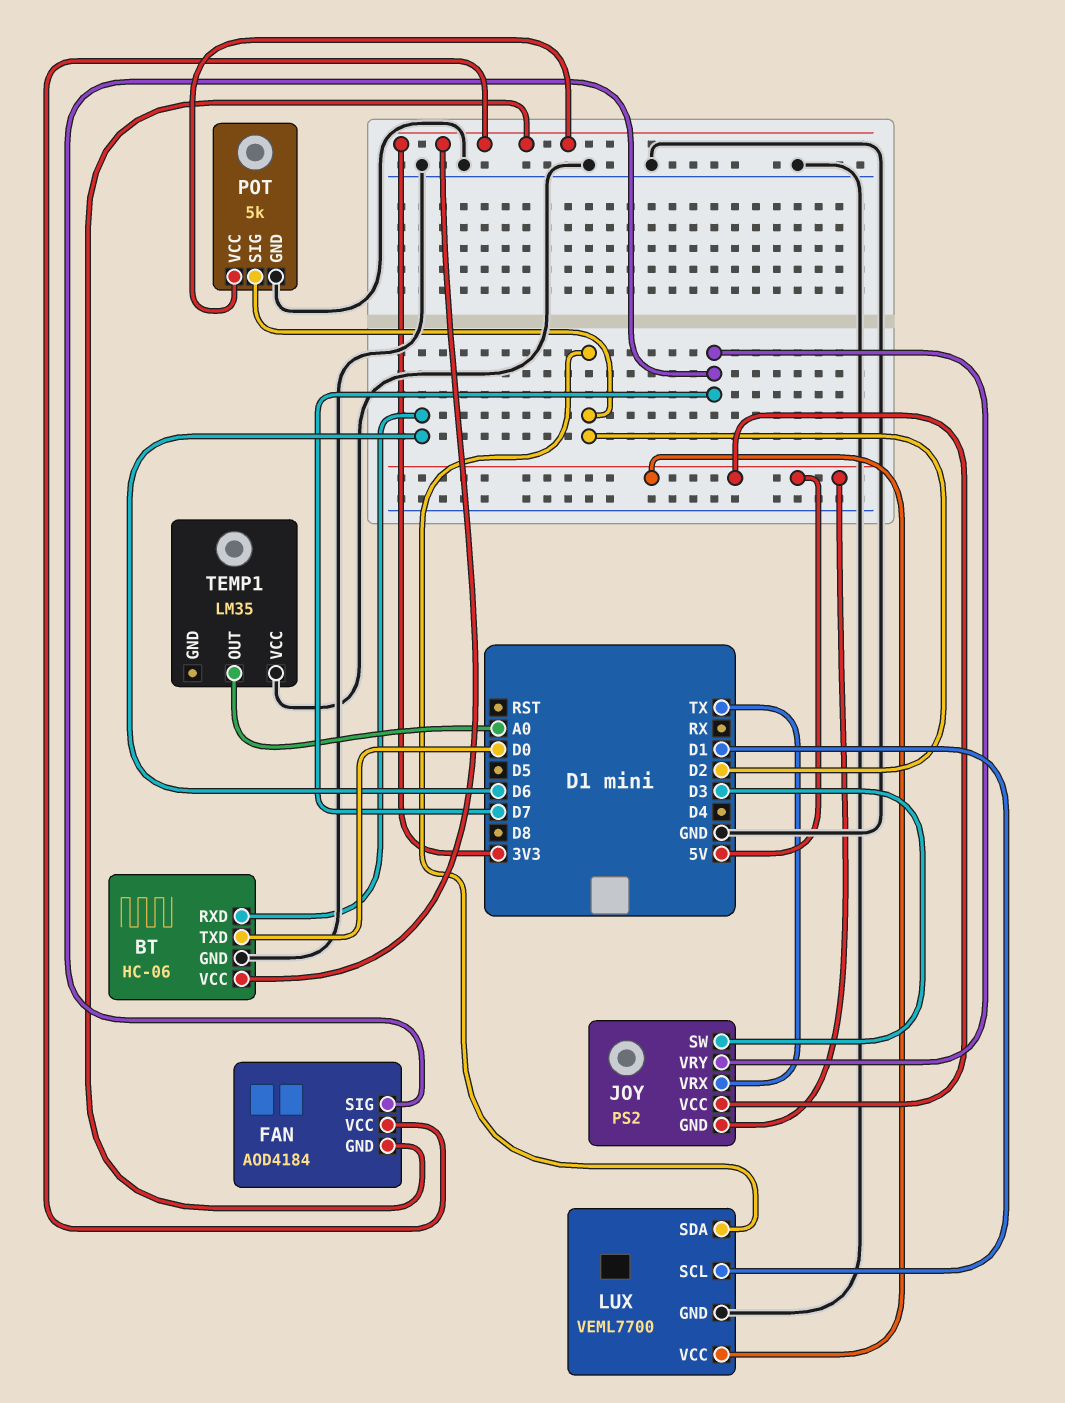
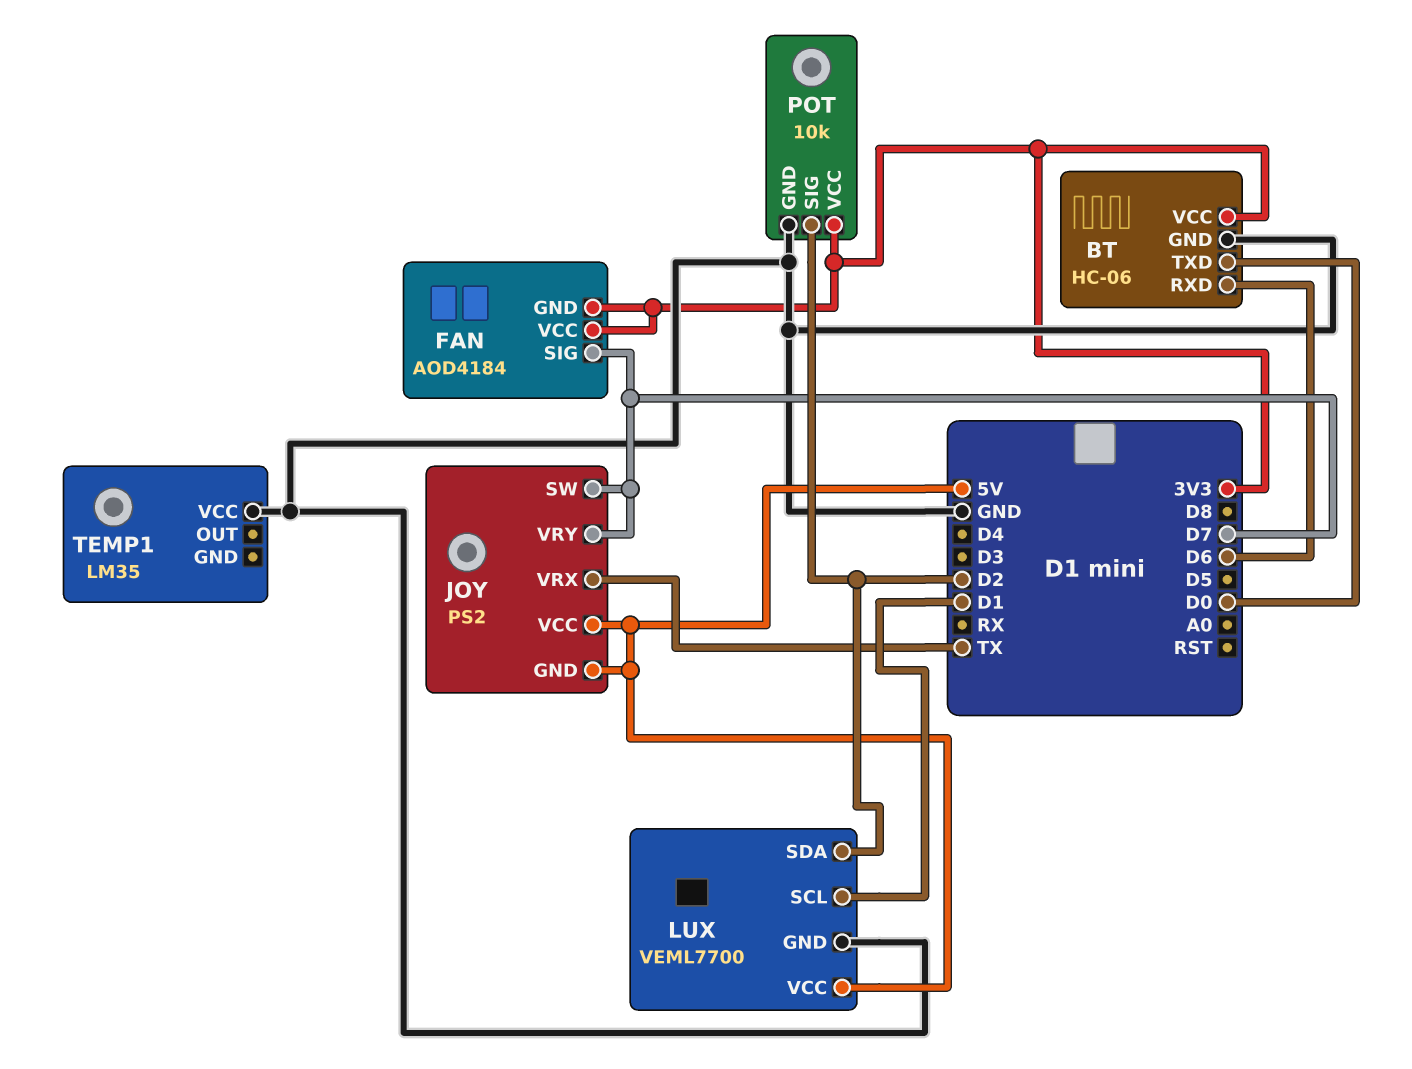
JOY pin SW: D3 -> D7
POT: 5k -> 10k
TEMP1 pin OUT: A0 -> none

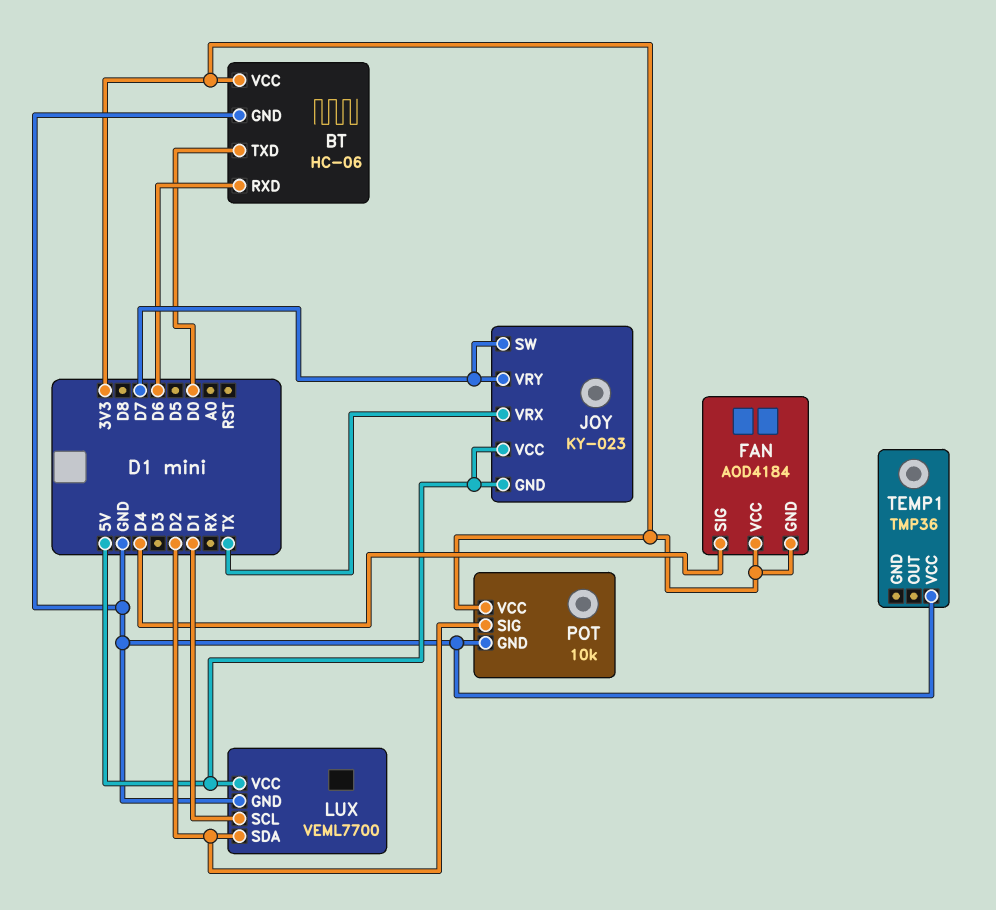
FAN pin SIG: D7 -> D4
JOY: PS2 -> KY-023
TEMP1: LM35 -> TMP36

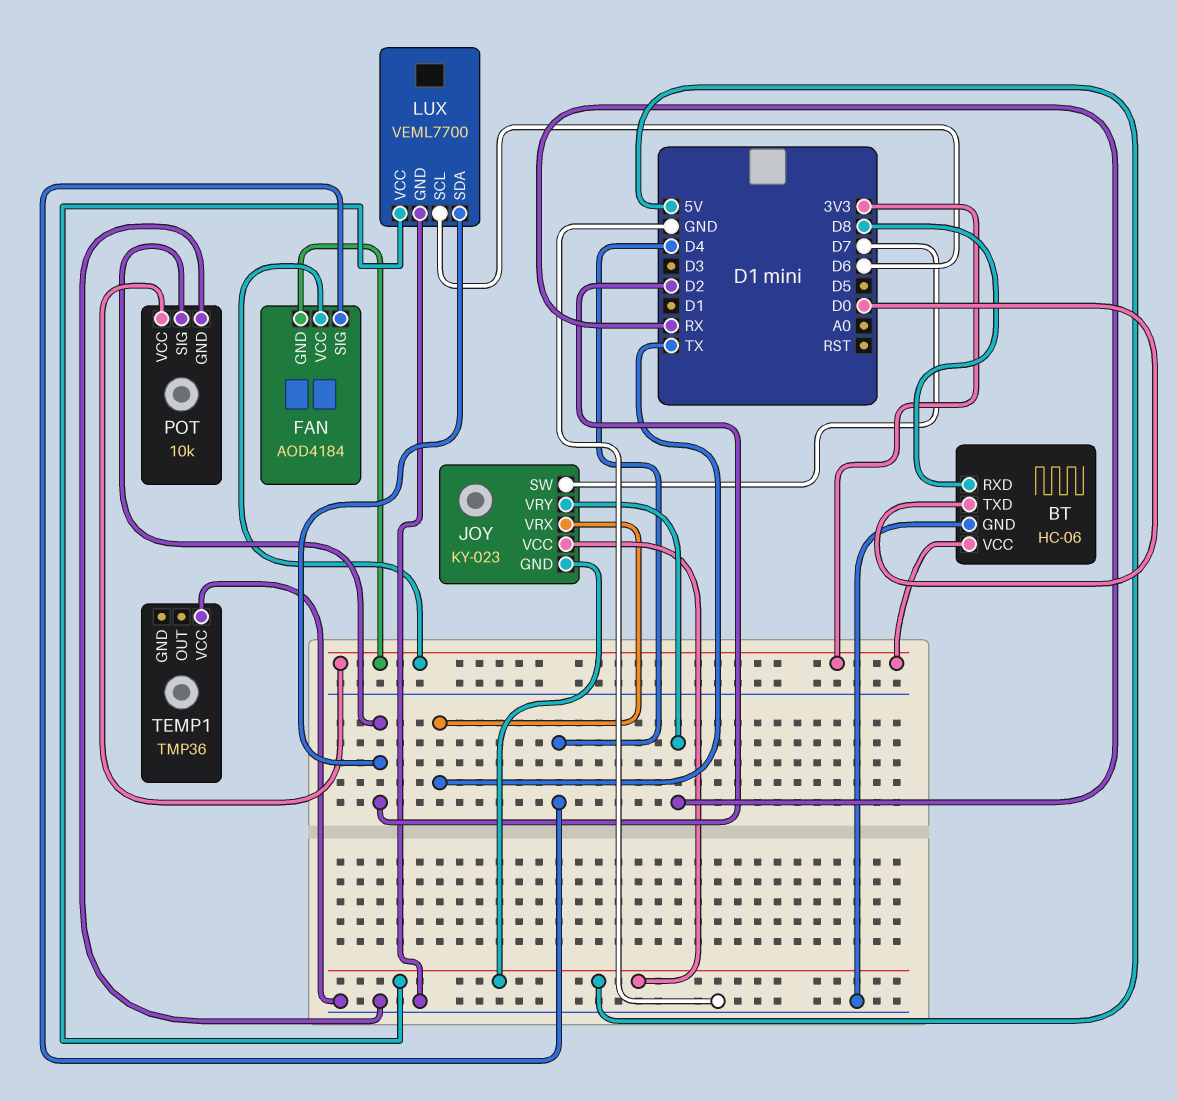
BT pin RXD: D6 -> D8
JOY pin VRY: D7 -> RX
LUX pin SCL: D1 -> D6

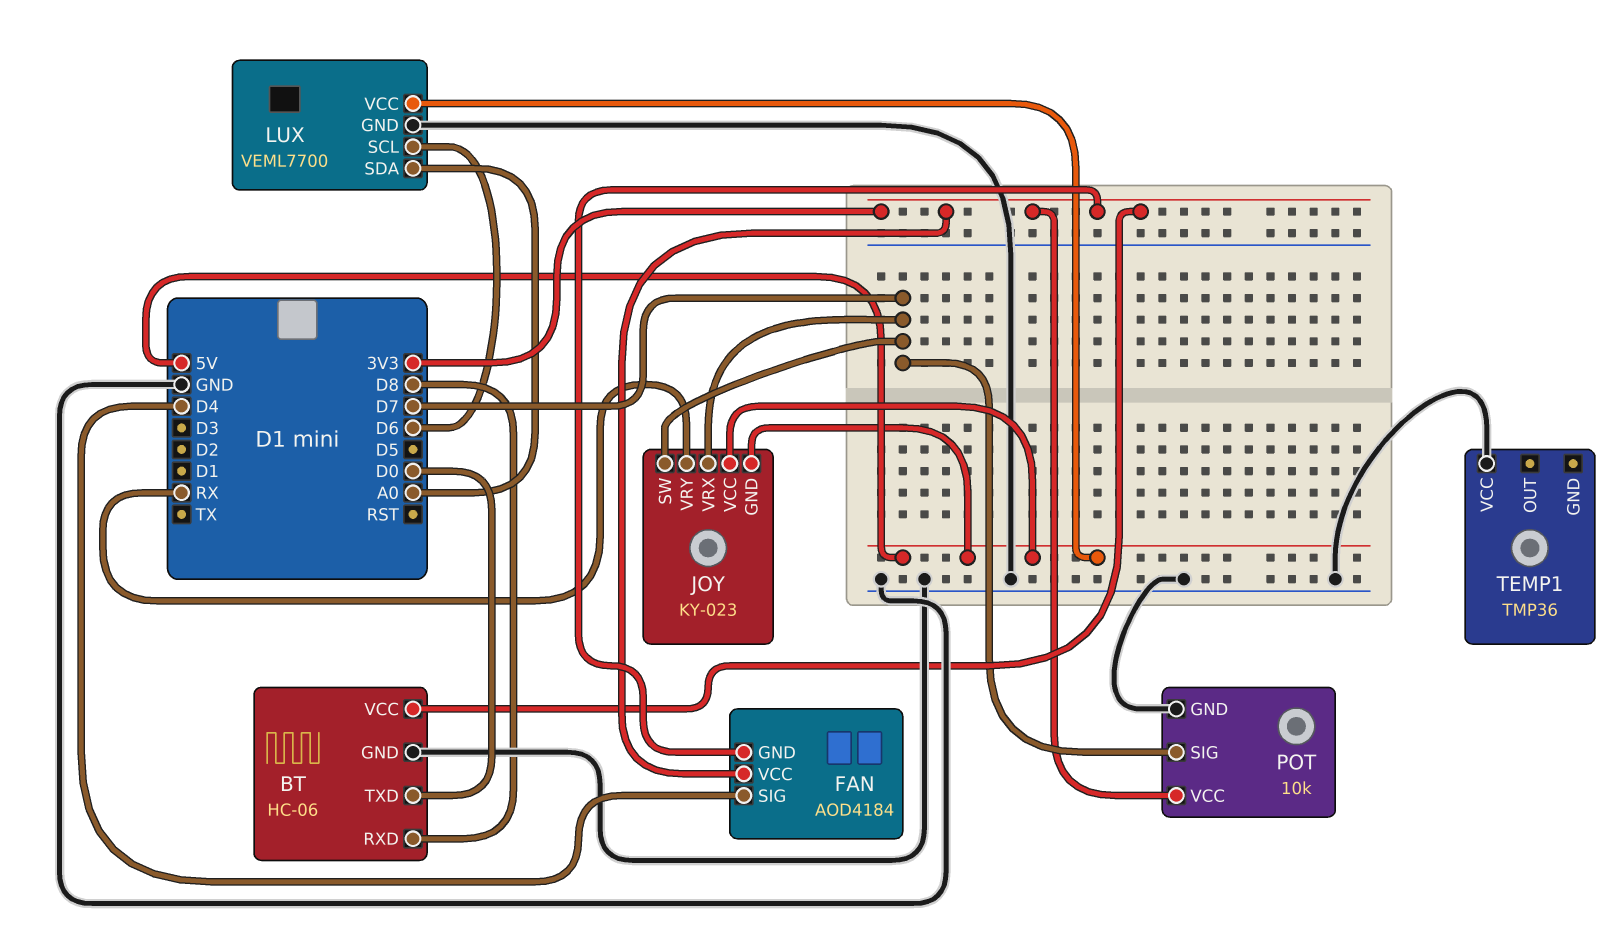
JOY pin VRX: TX -> D7
LUX pin SDA: D2 -> A0
POT pin SIG: D2 -> D7

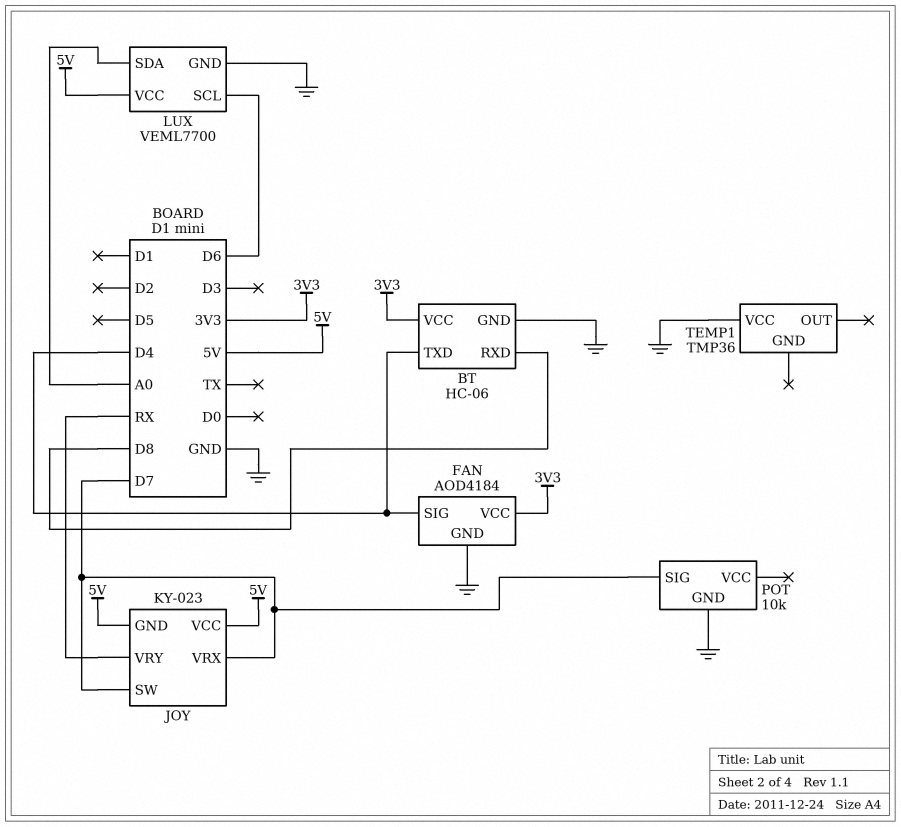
BT pin TXD: D0 -> D4
FAN pin GND: 3V3 -> GND
POT pin VCC: 3V3 -> none

